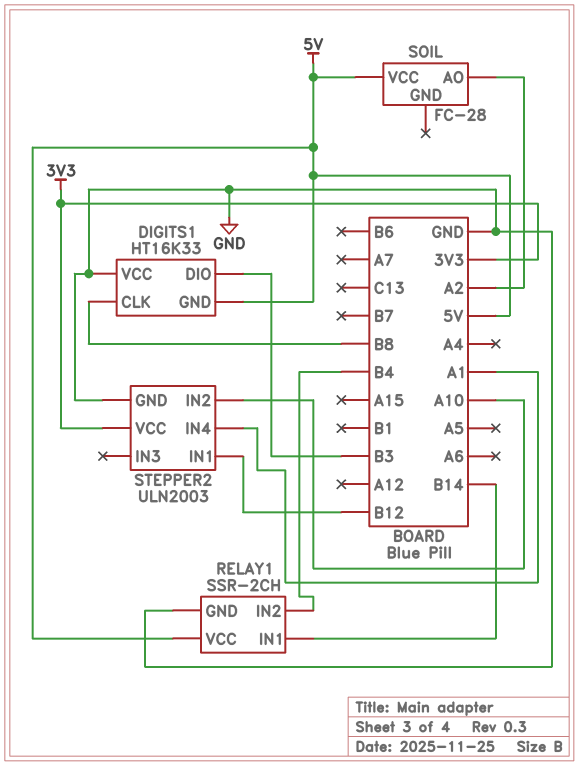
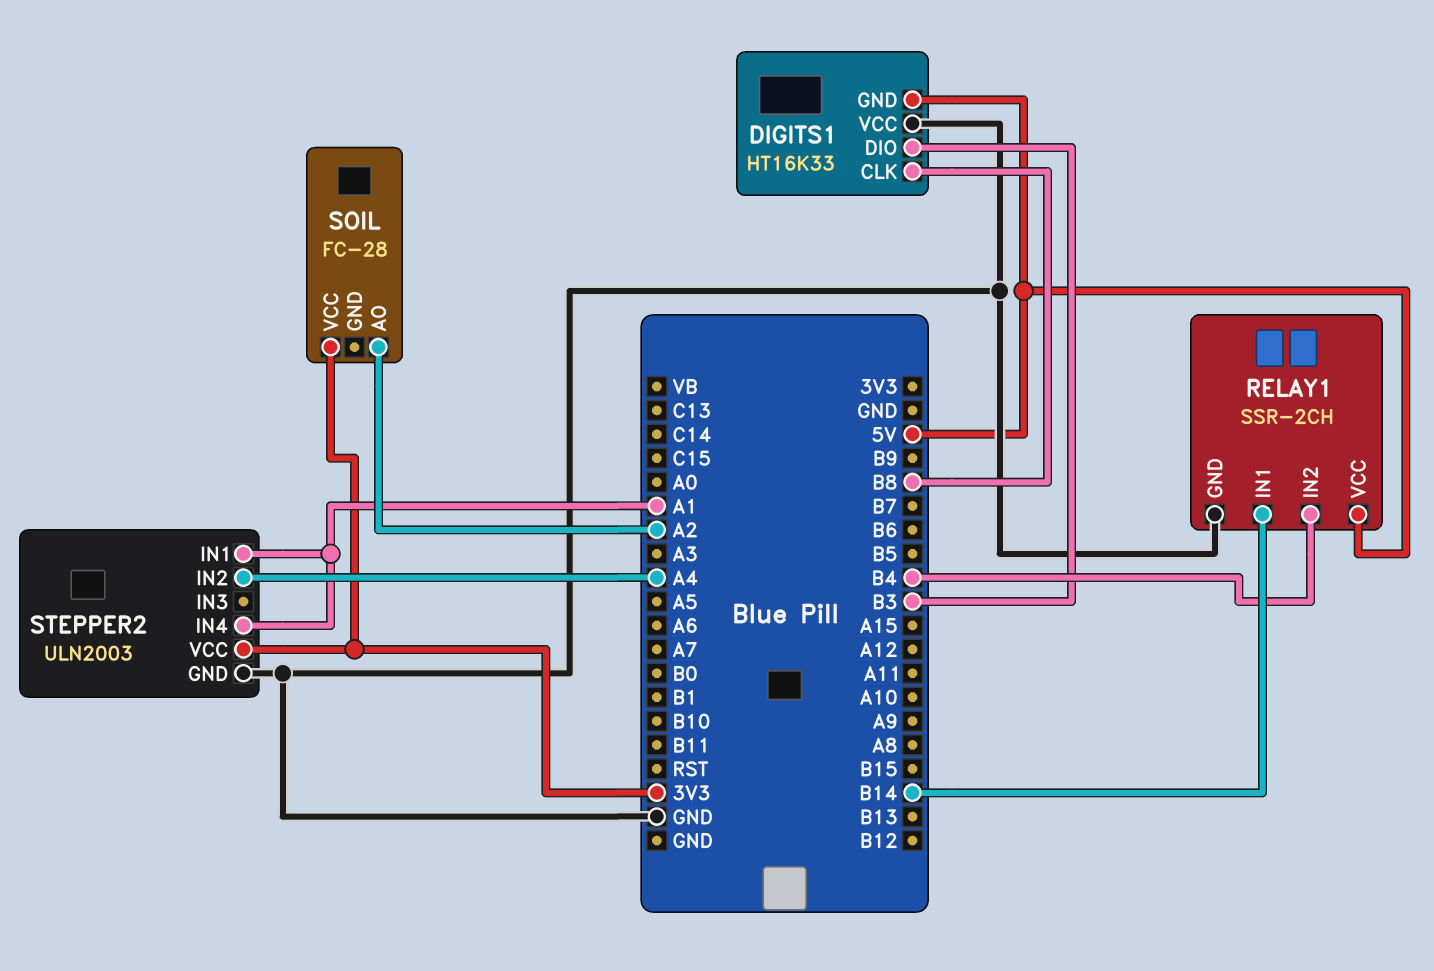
SOIL pin VCC: 5V -> 3V3
STEPPER2 pin IN1: B12 -> A1
STEPPER2 pin IN2: A10 -> A4

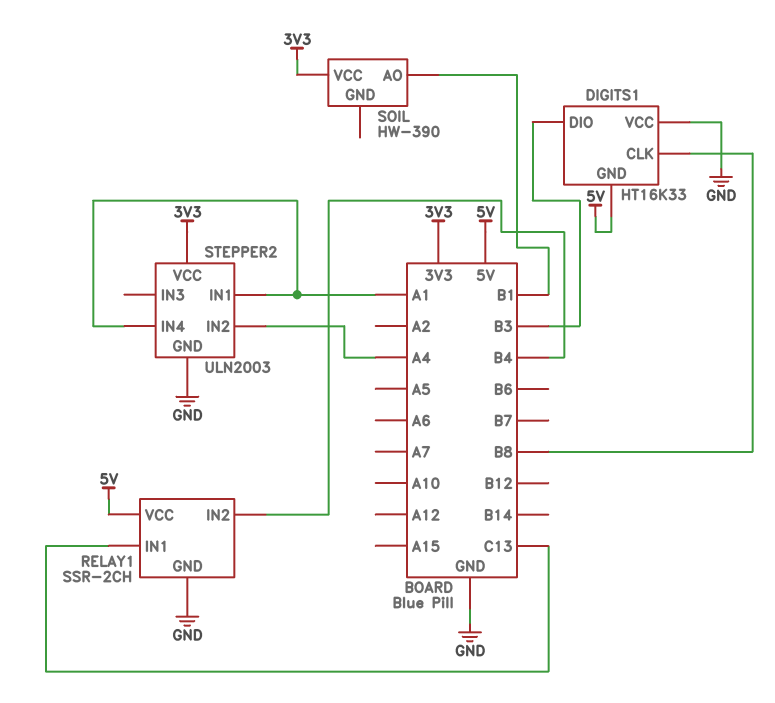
RELAY1 pin IN1: B14 -> C13
SOIL: FC-28 -> HW-390
SOIL pin AO: A2 -> B1

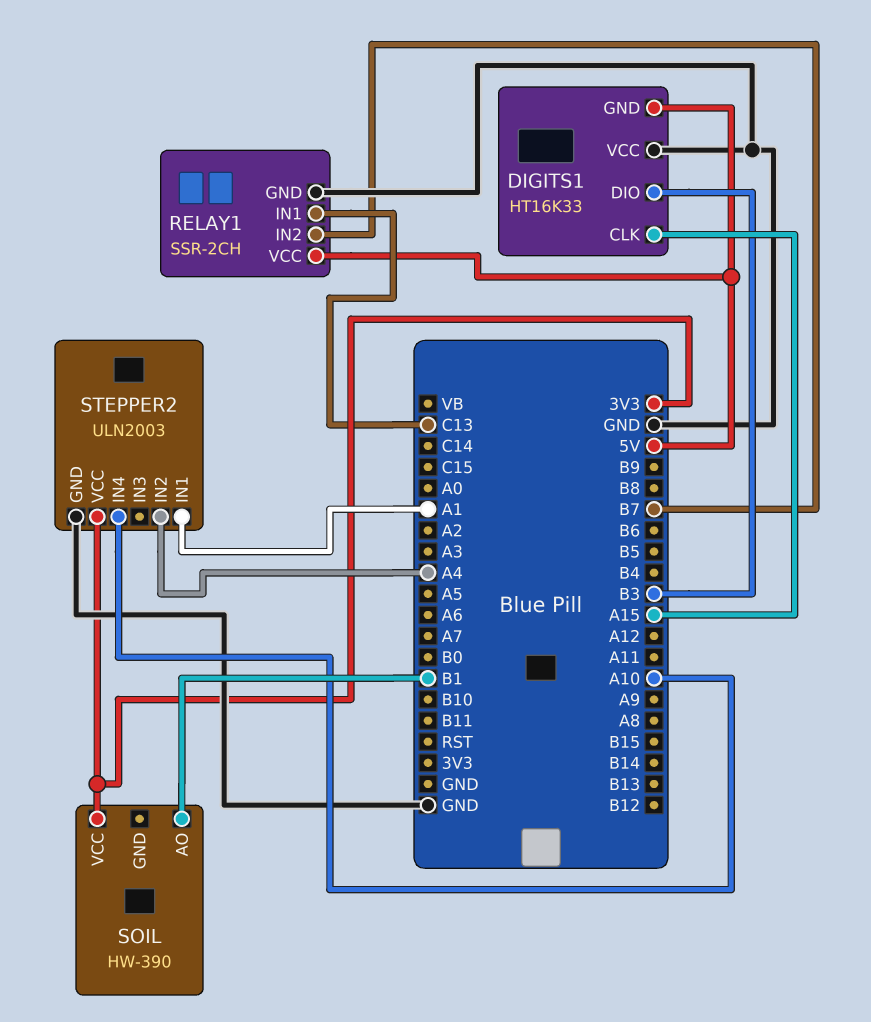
DIGITS1 pin CLK: B8 -> A15
RELAY1 pin IN2: B4 -> B7
STEPPER2 pin IN4: A1 -> A10

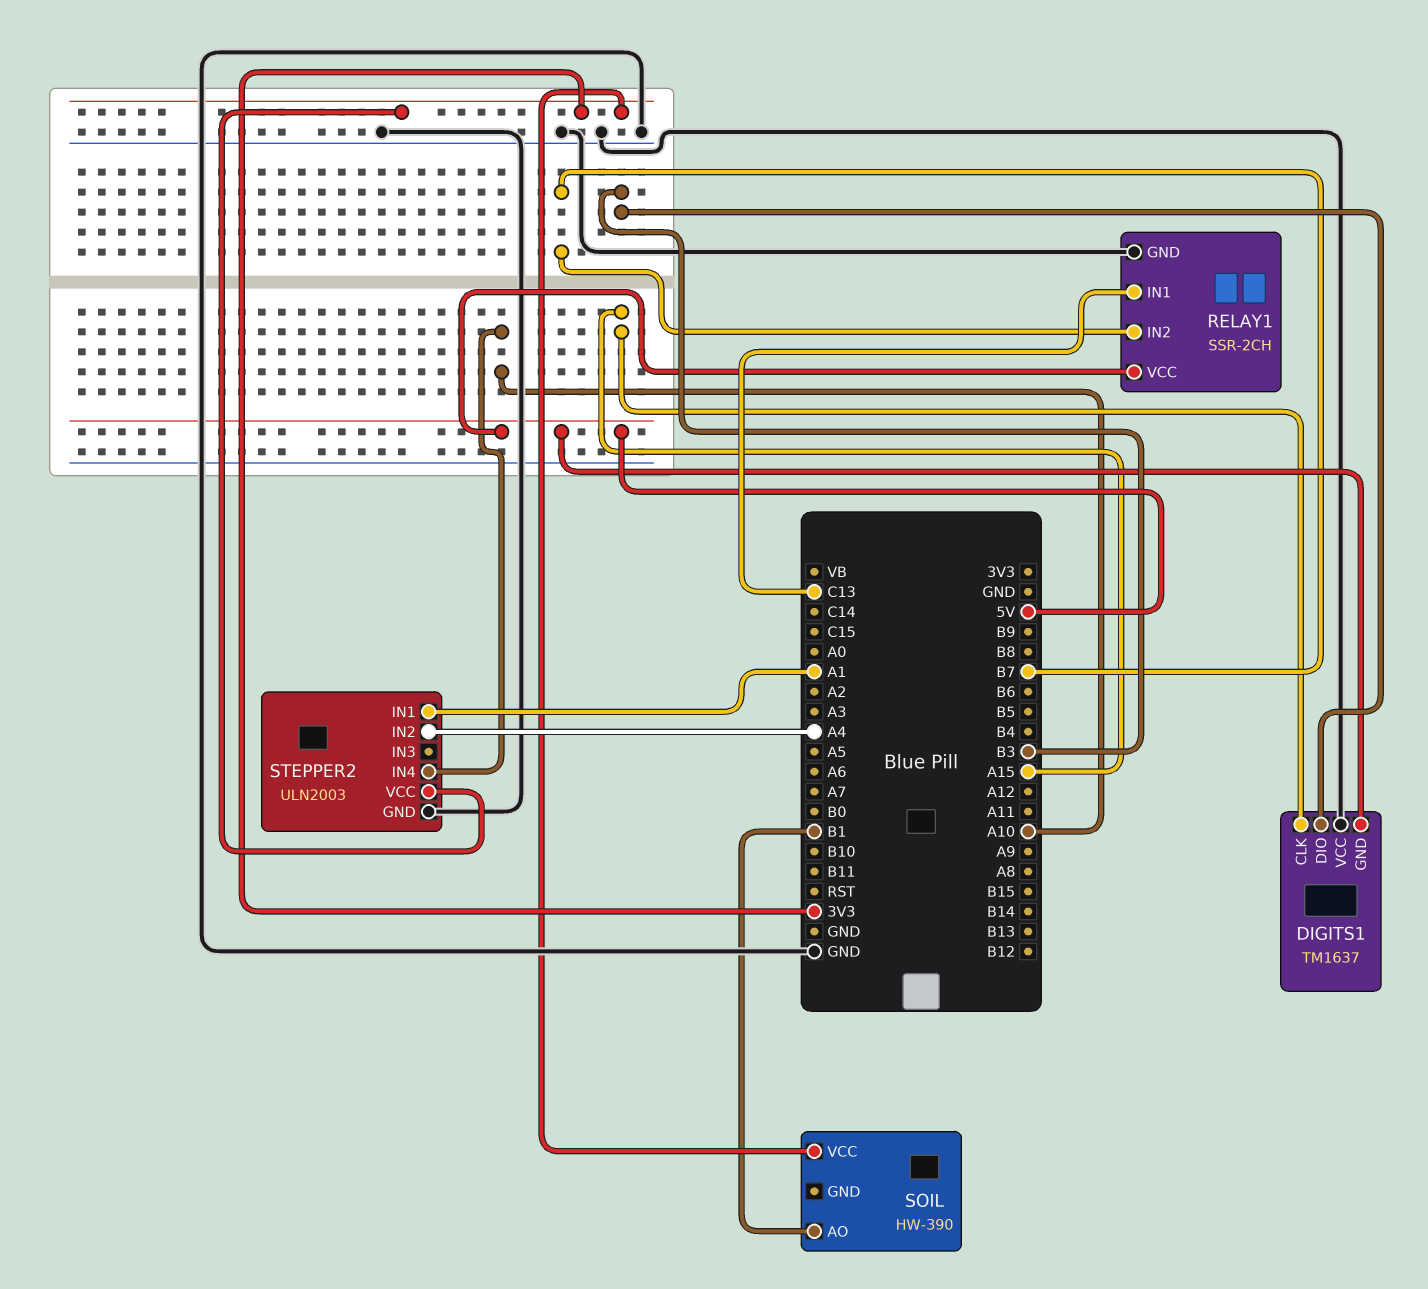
DIGITS1: HT16K33 -> TM1637

